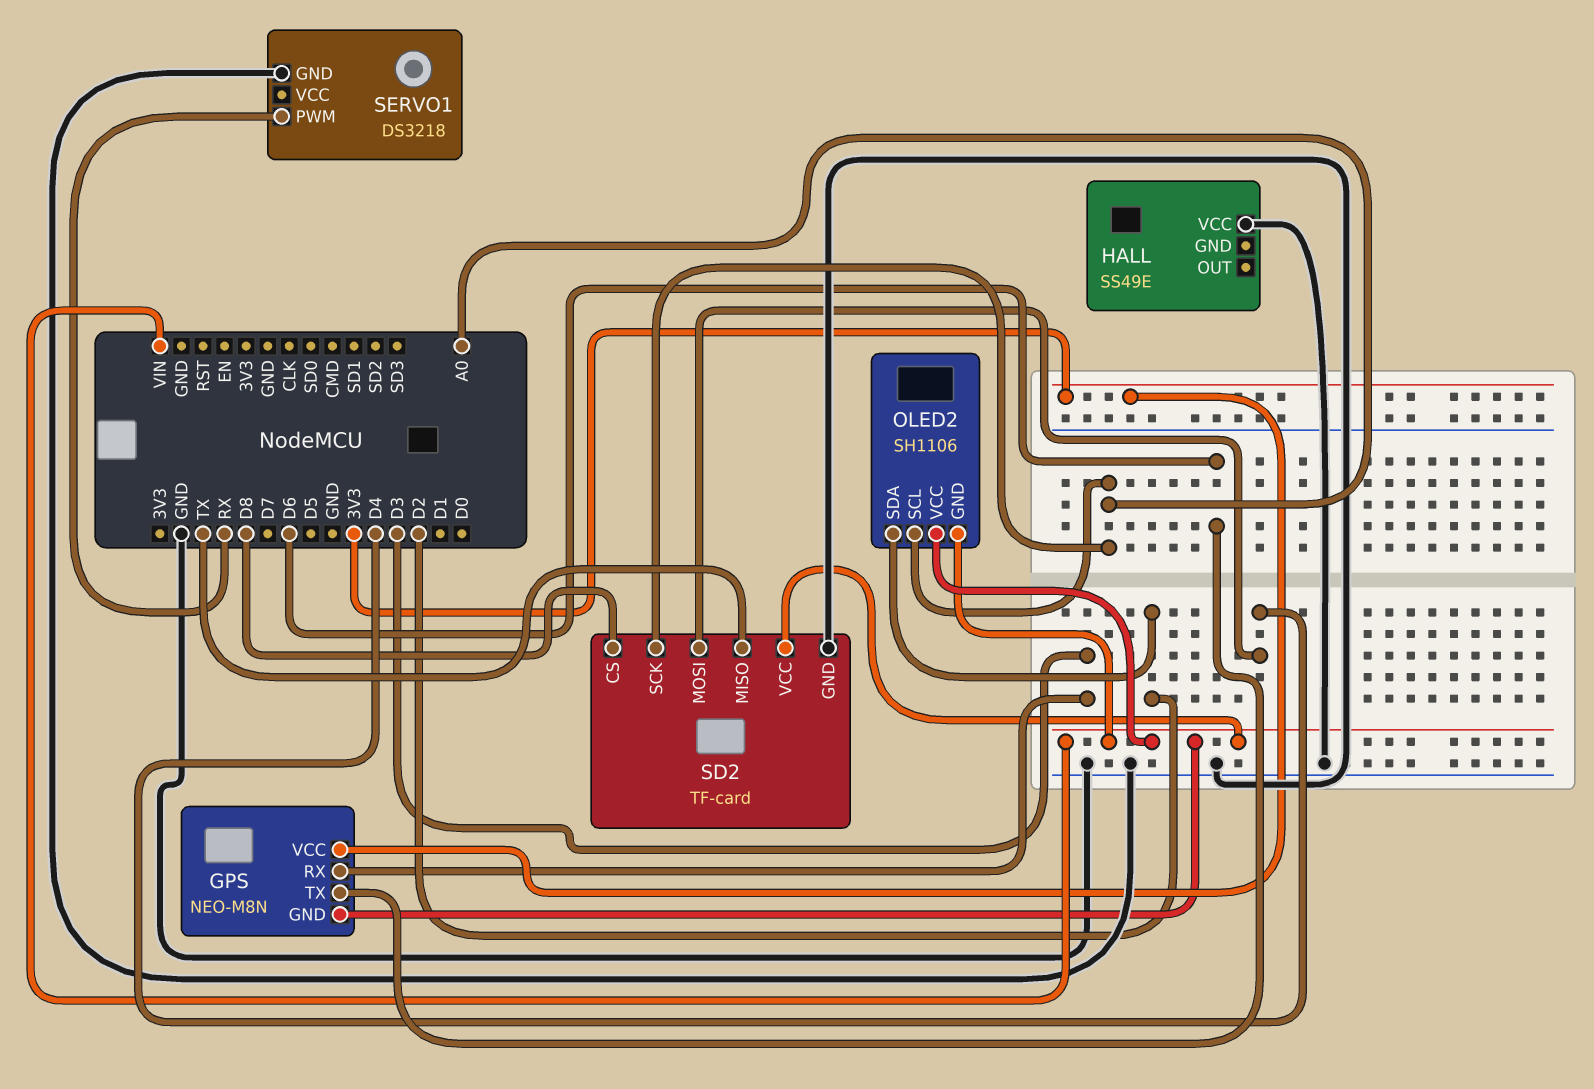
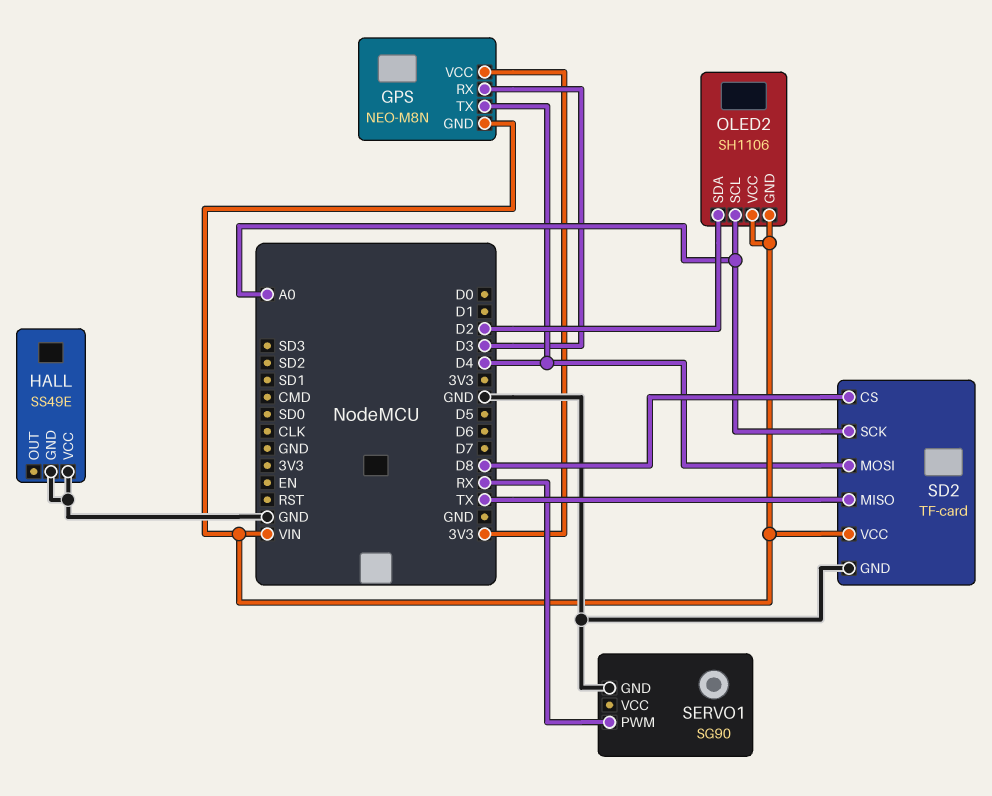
GPS pin TX: D6 -> D4
HALL pin GND: none -> GND
SERVO1: DS3218 -> SG90

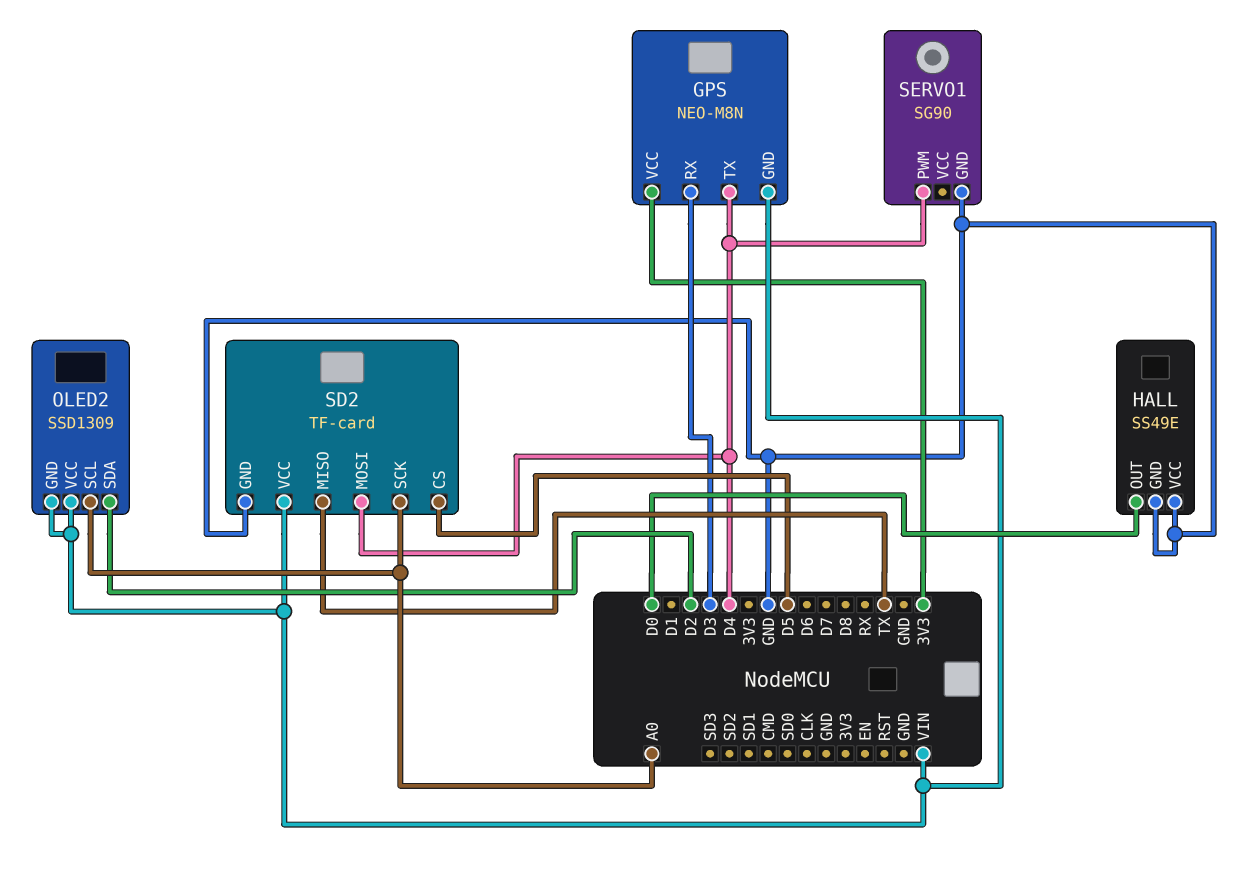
HALL pin OUT: none -> D0
OLED2: SH1106 -> SSD1309
SD2 pin CS: D8 -> D5
SERVO1 pin PWM: RX -> D4

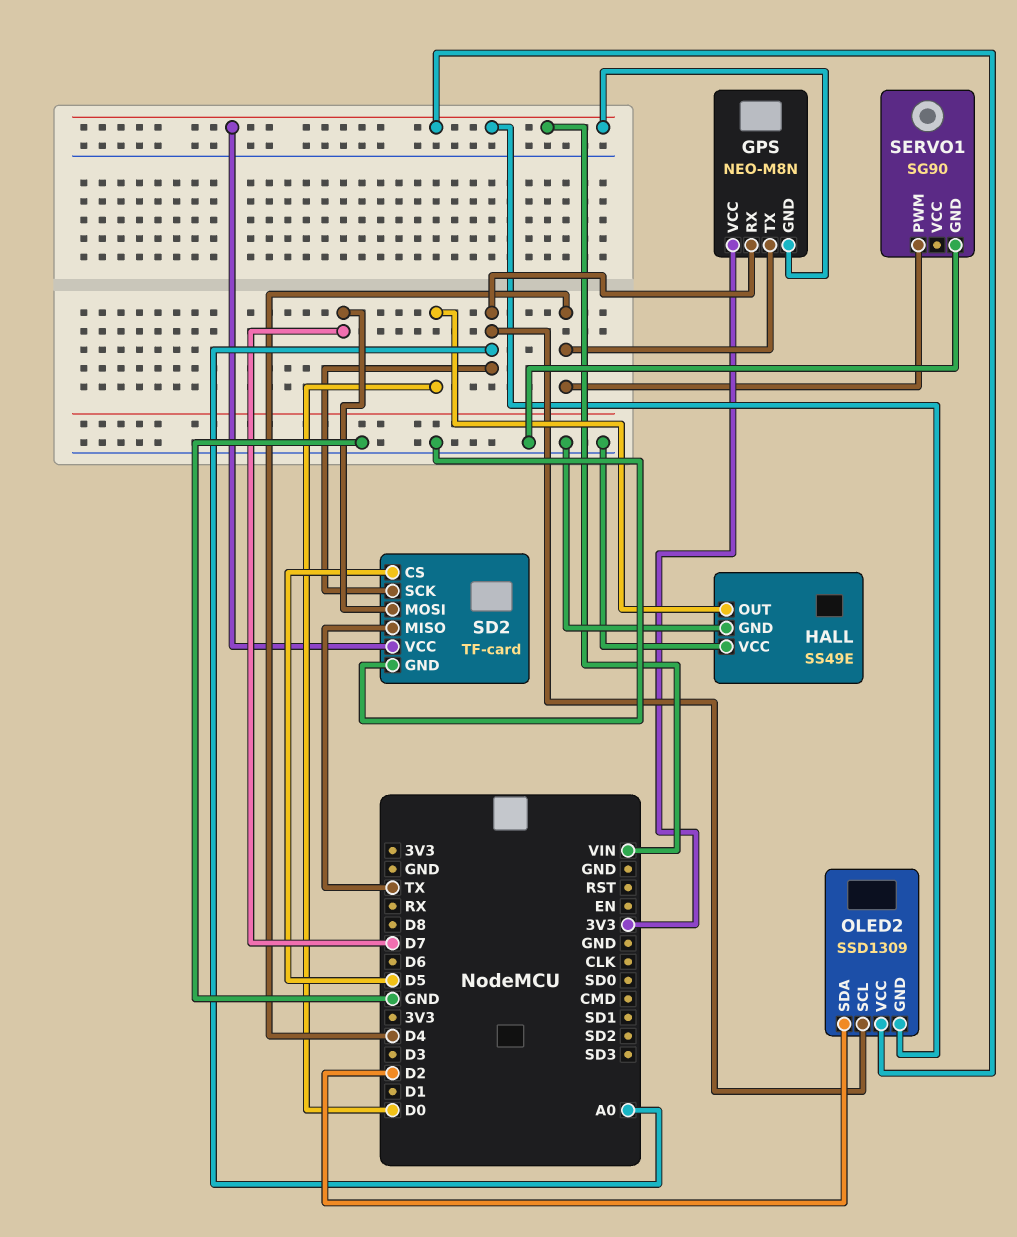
GPS pin RX: D3 -> A0
SD2 pin MOSI: D4 -> D7

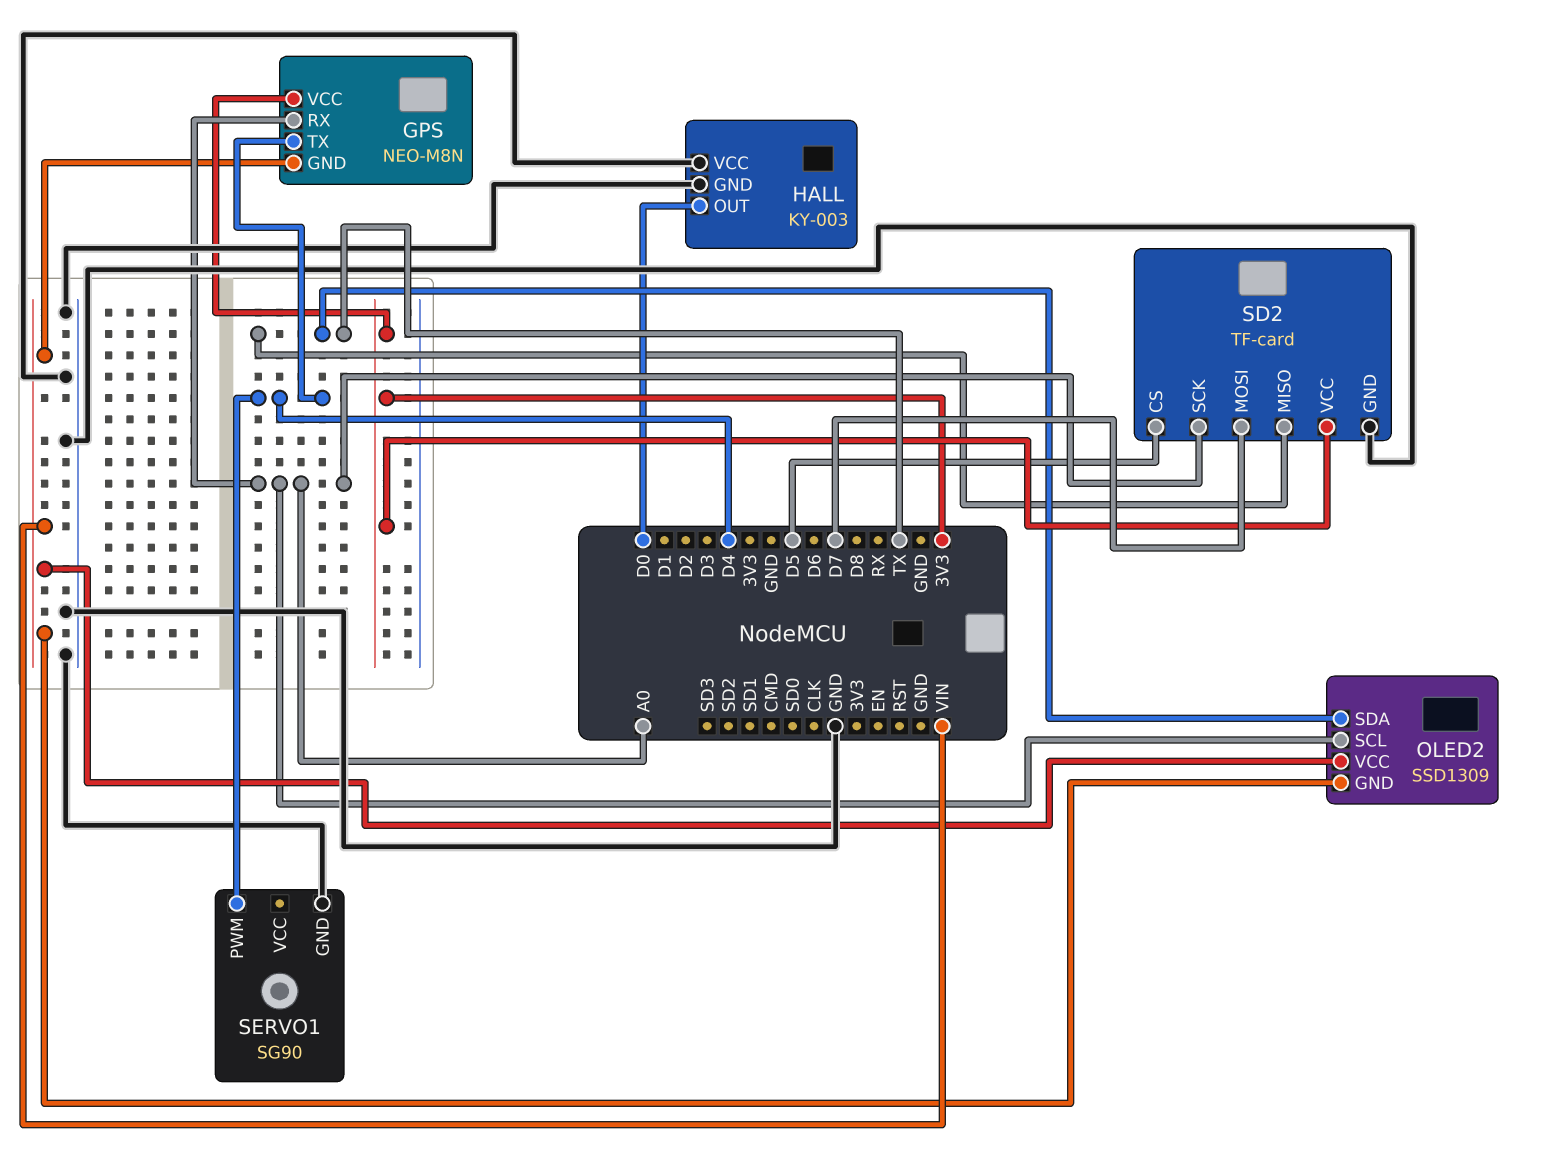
HALL: SS49E -> KY-003
OLED2 pin SDA: D2 -> TX
SD2 pin VCC: VIN -> 3V3

